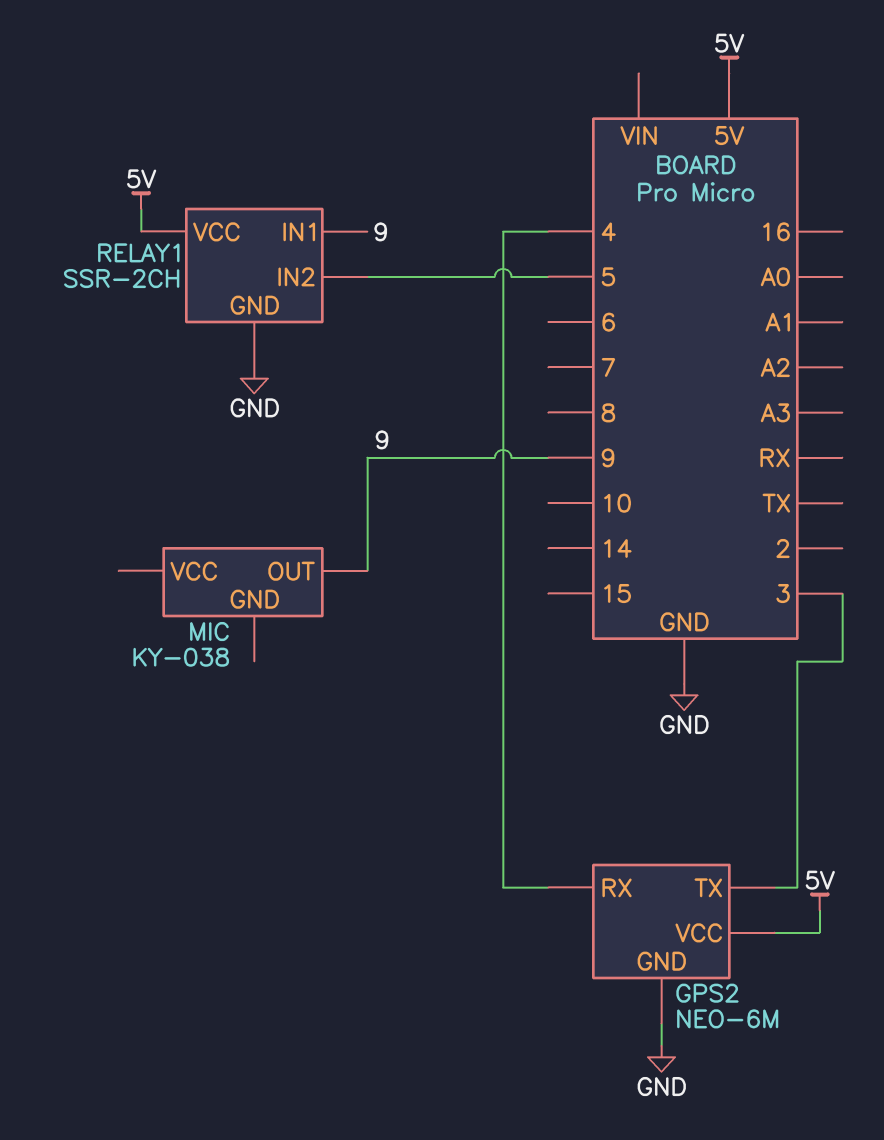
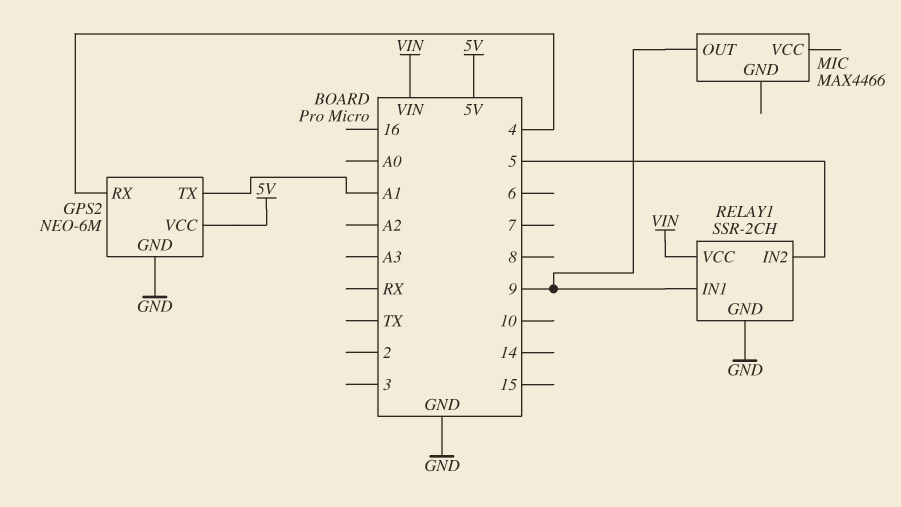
GPS2 pin TX: 3 -> A1
MIC: KY-038 -> MAX4466
RELAY1 pin VCC: 5V -> VIN

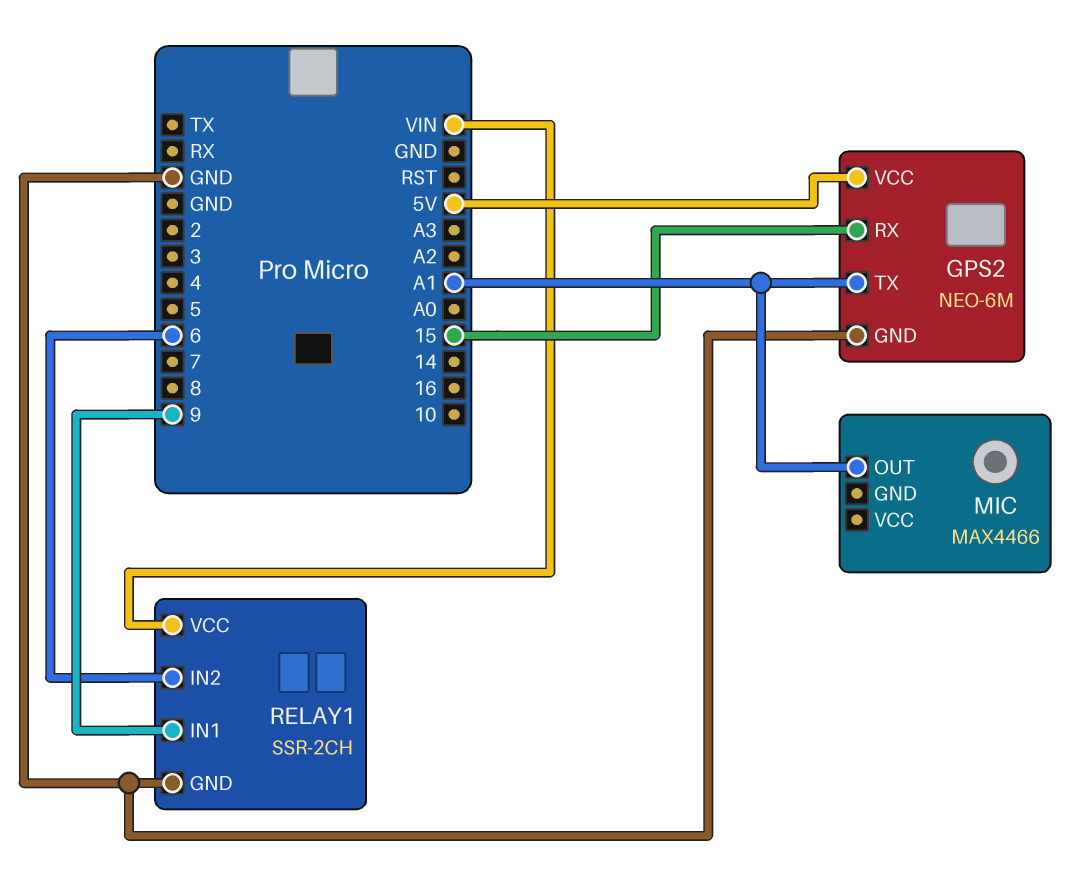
GPS2 pin RX: 4 -> 15
MIC pin OUT: 9 -> A1
RELAY1 pin IN2: 5 -> 6

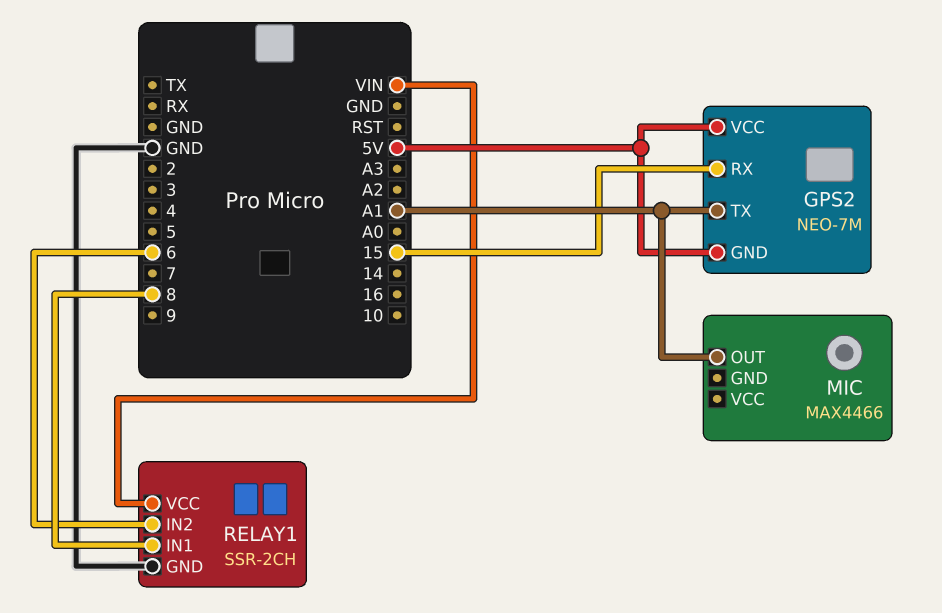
GPS2: NEO-6M -> NEO-7M
GPS2 pin GND: GND -> 5V
RELAY1 pin IN1: 9 -> 8

